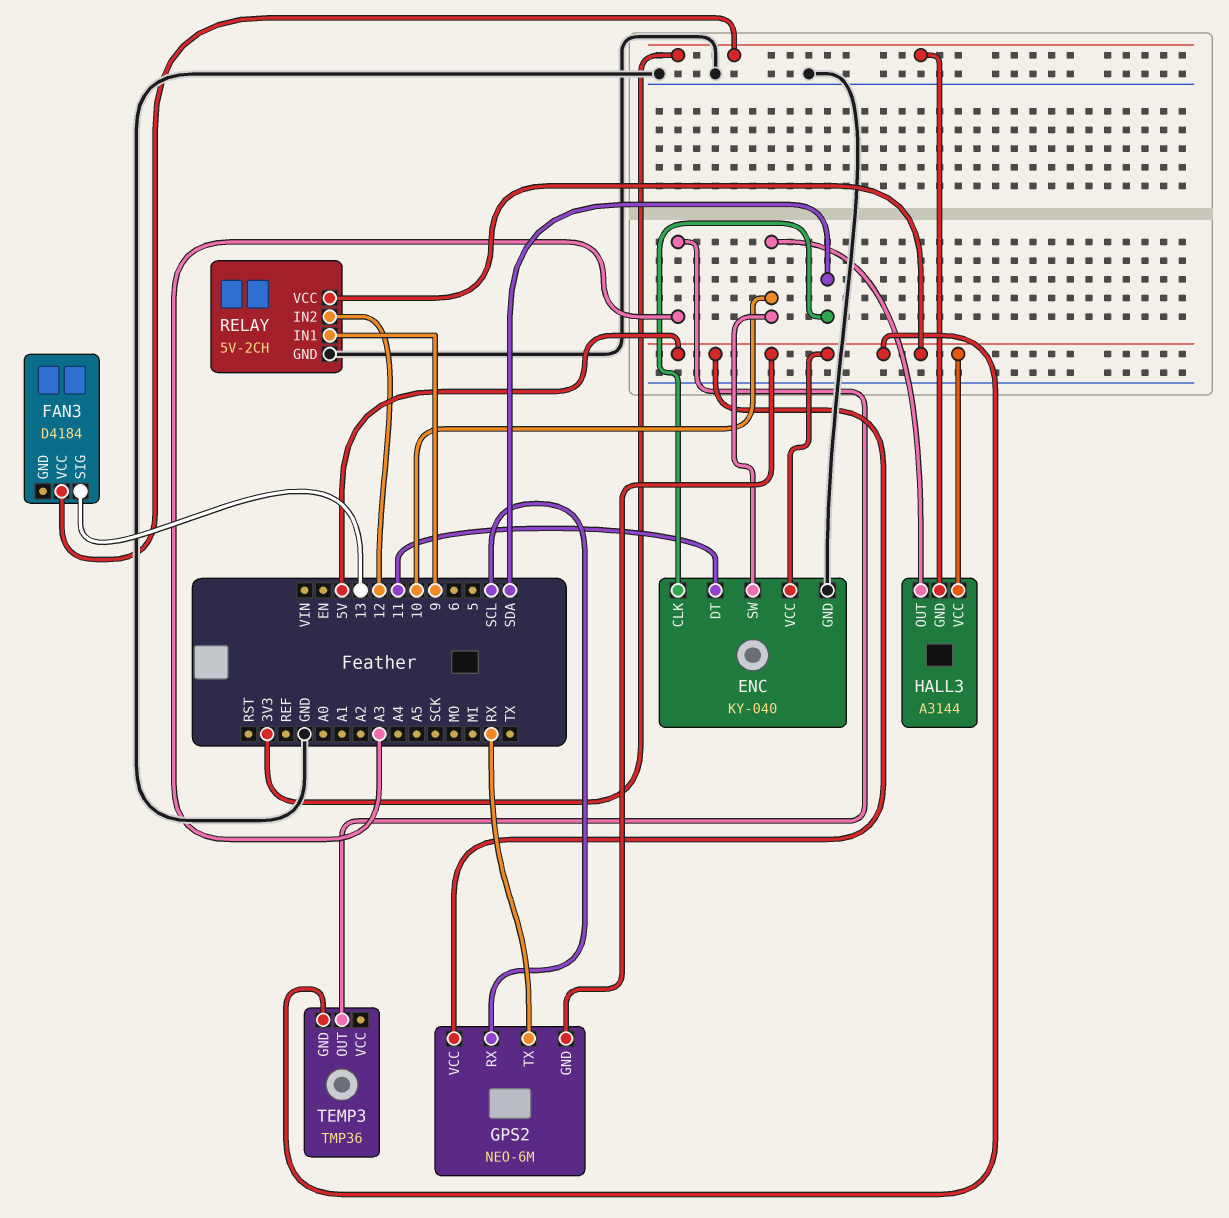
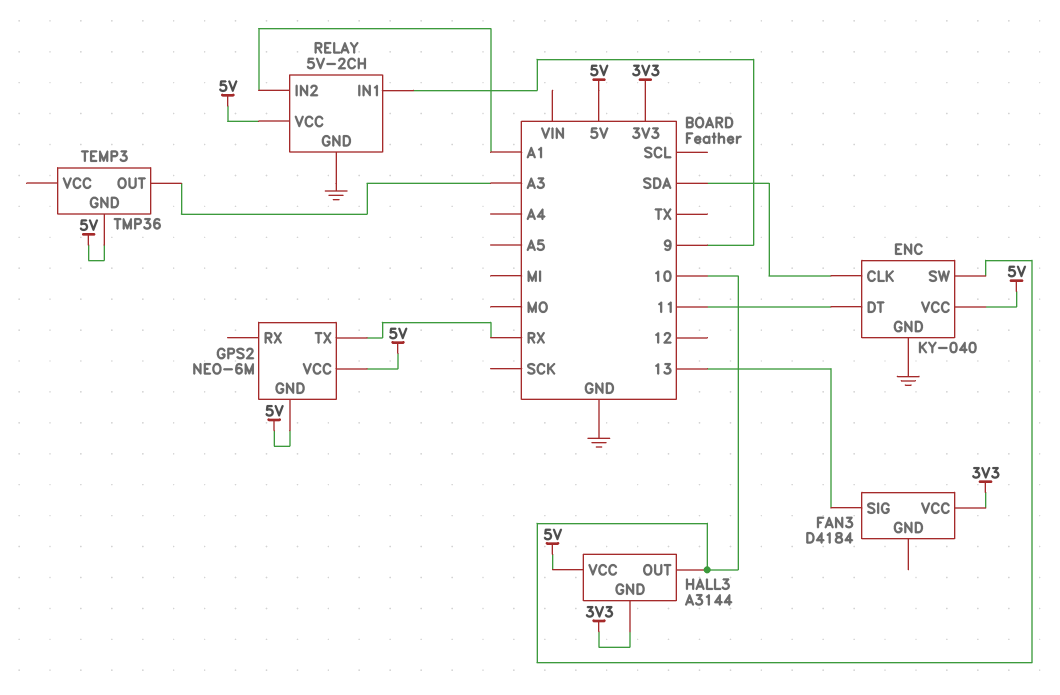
GPS2 pin RX: SCL -> none
RELAY pin IN2: 12 -> A1

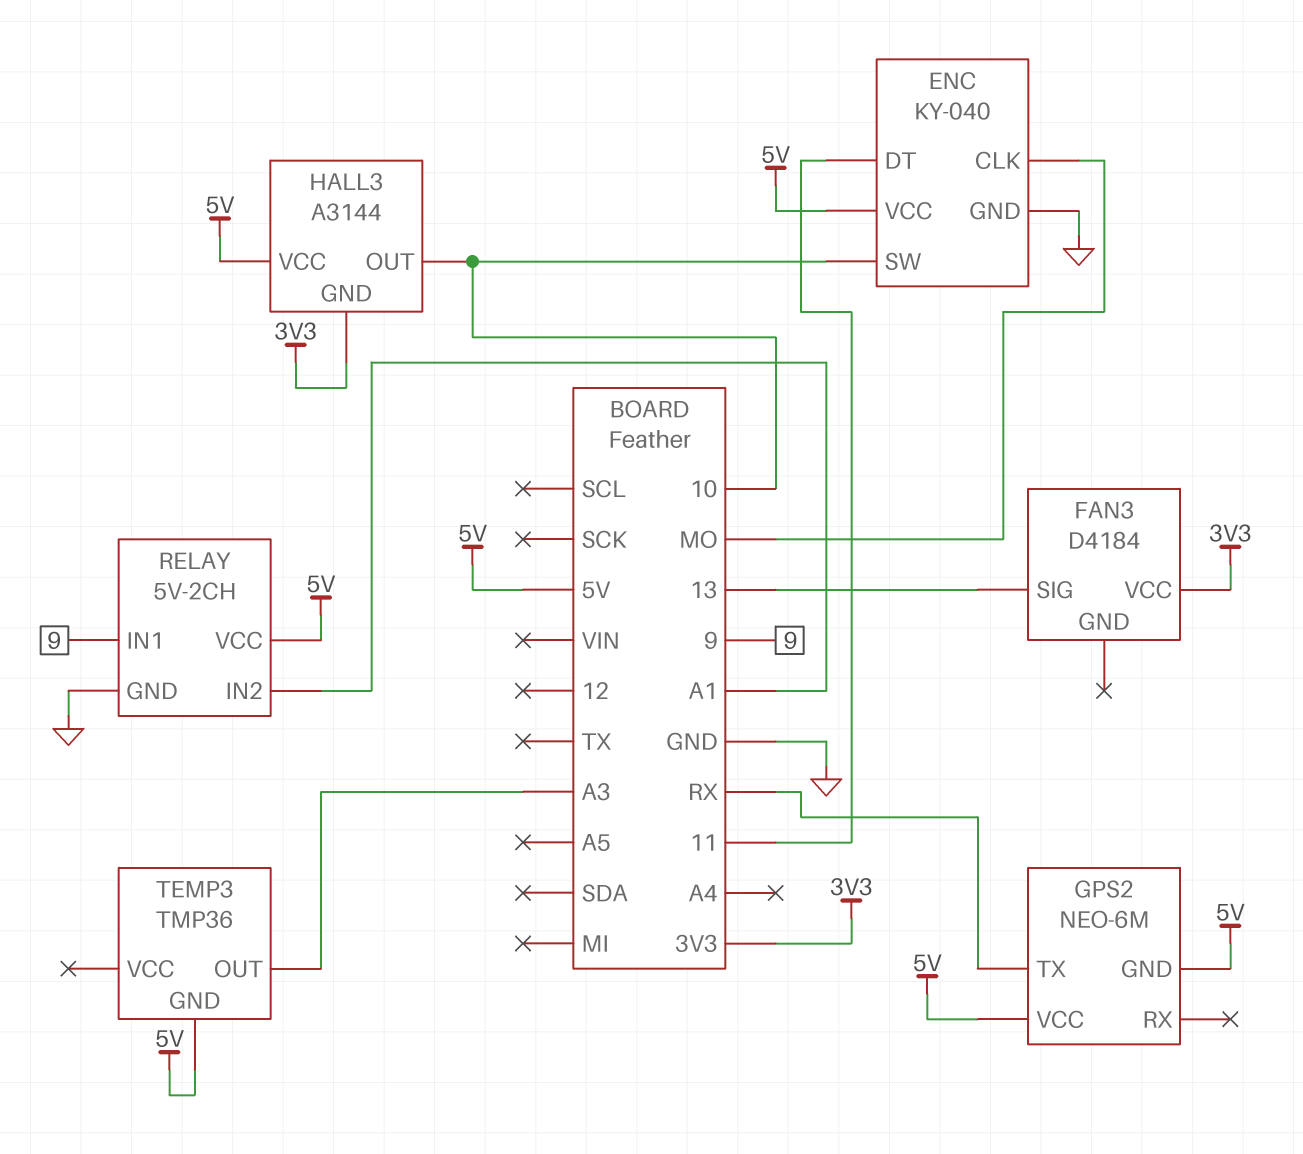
ENC pin CLK: SDA -> MO

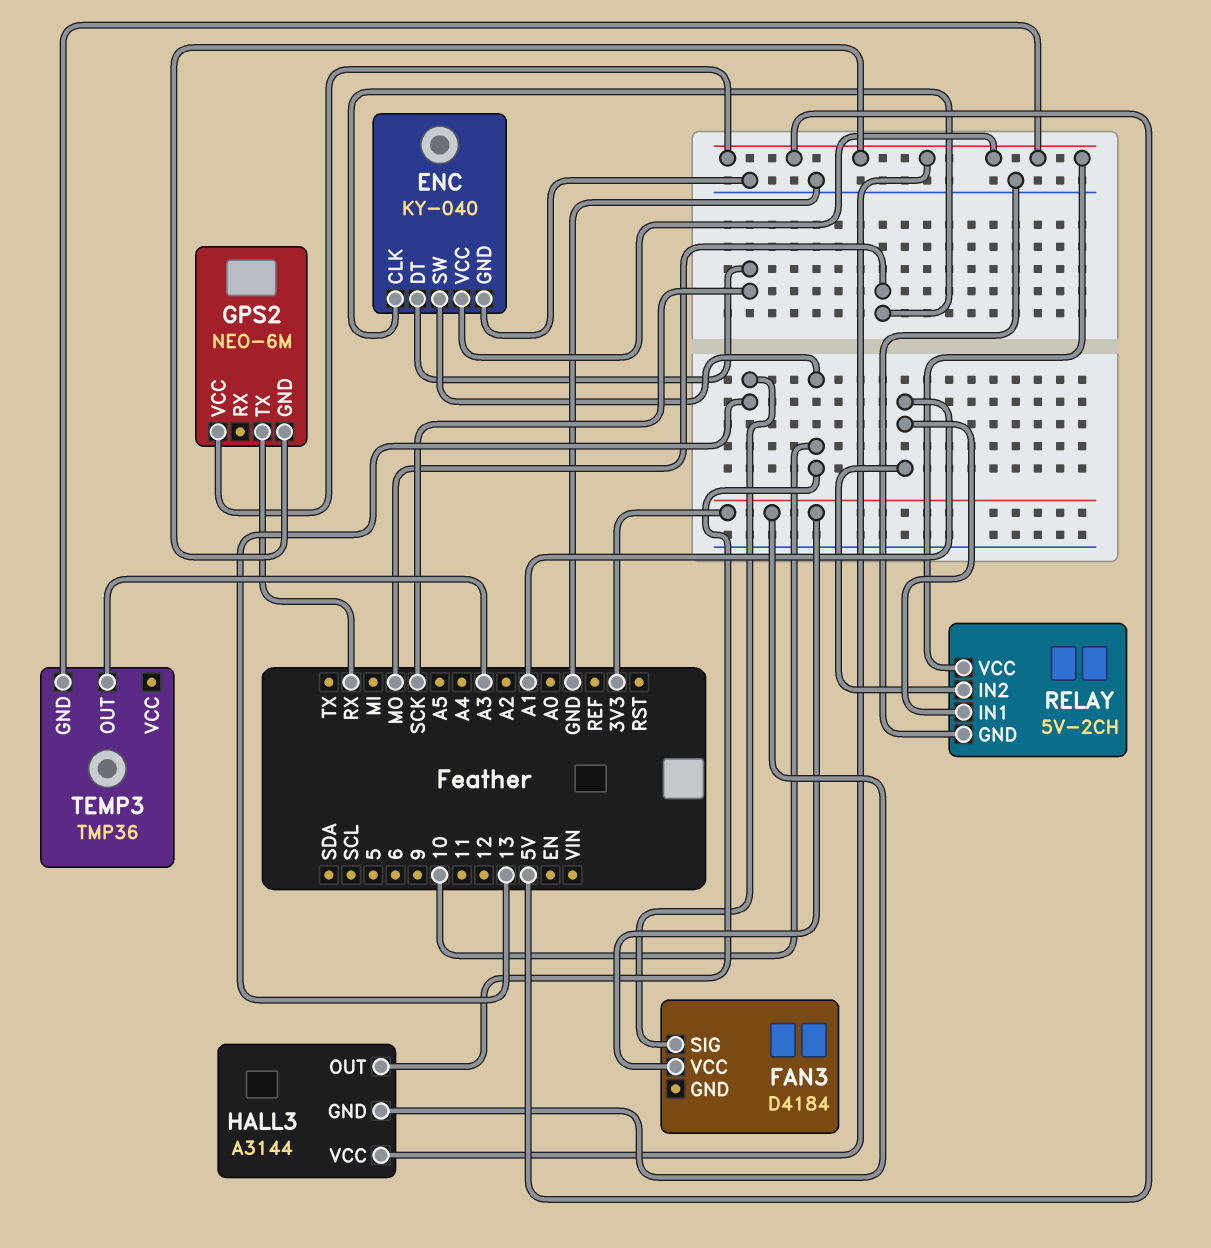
ENC pin DT: 11 -> SCK
RELAY pin IN1: 9 -> A1

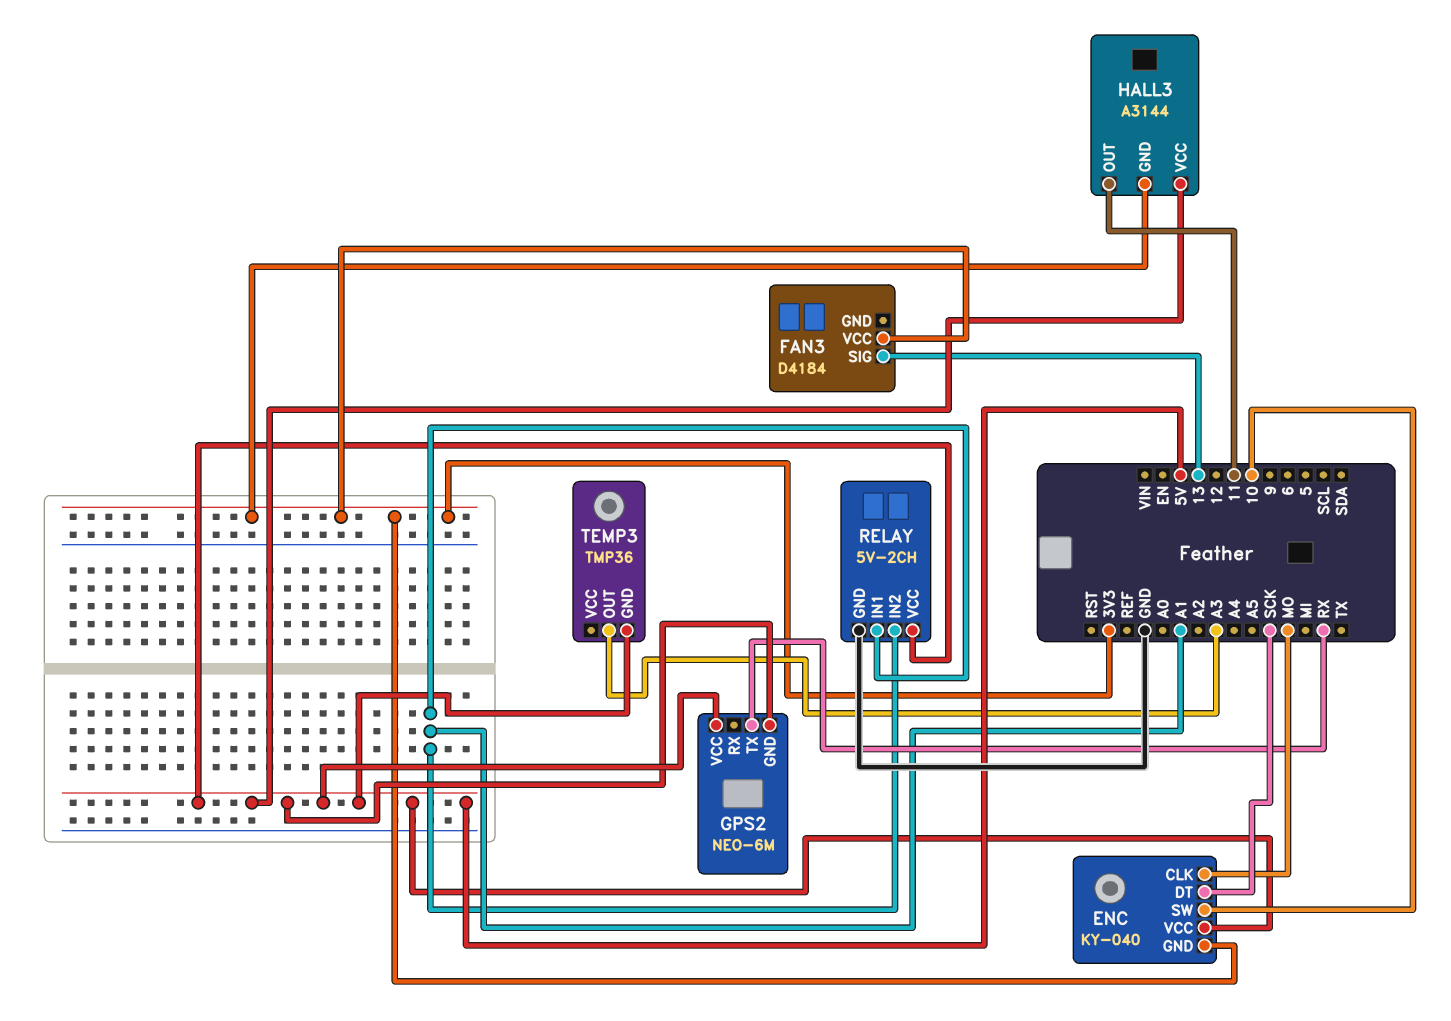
ENC pin GND: GND -> 3V3
HALL3 pin OUT: 10 -> 11

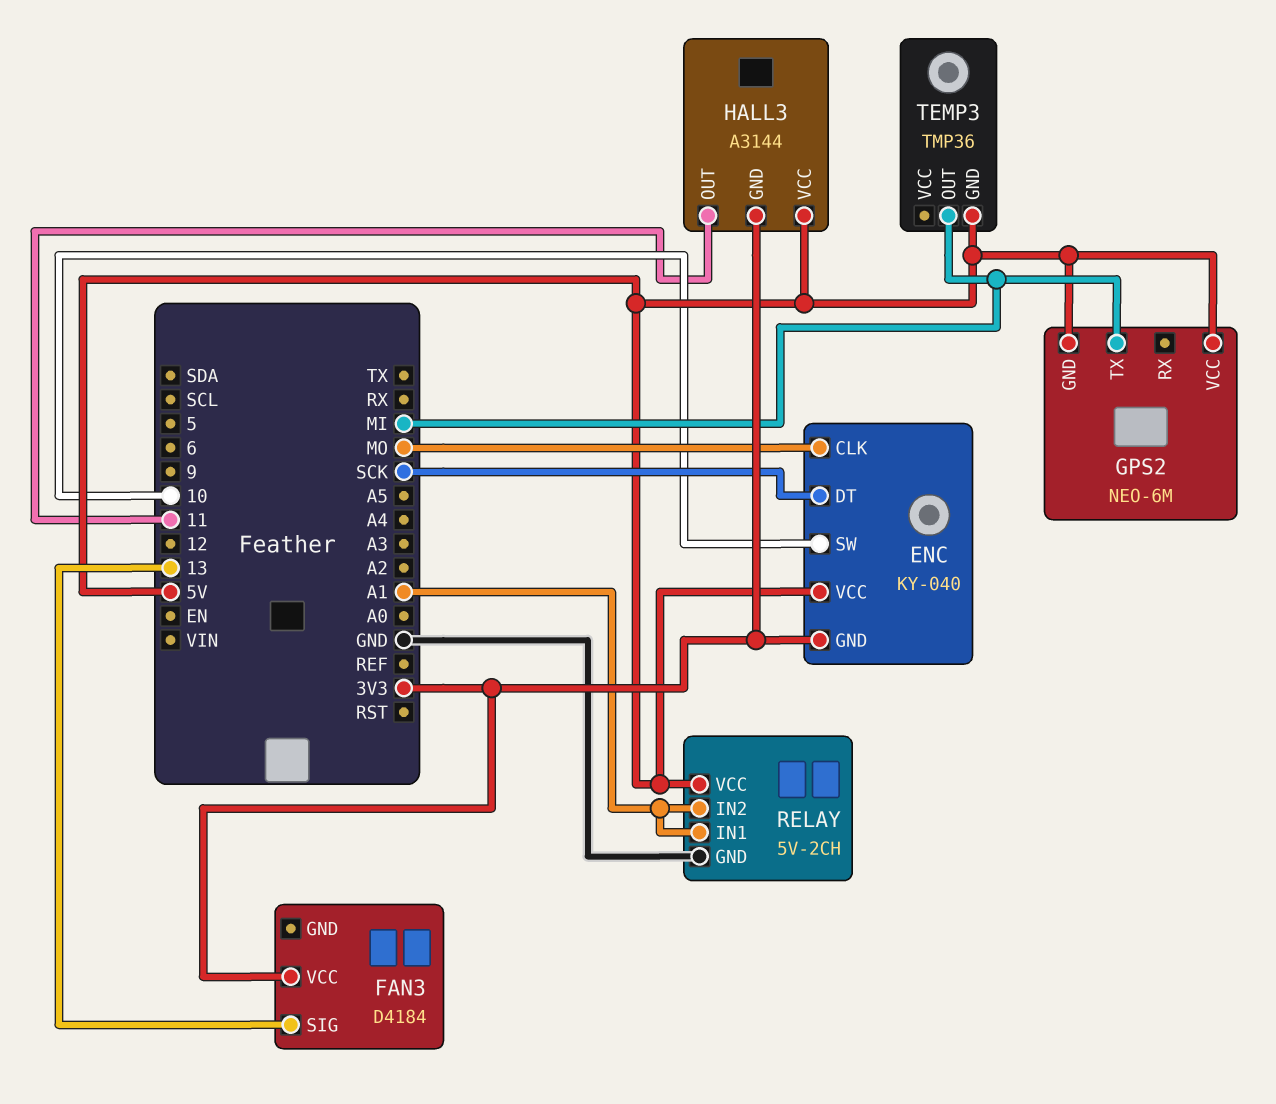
GPS2 pin TX: RX -> MI
TEMP3 pin OUT: A3 -> MI

